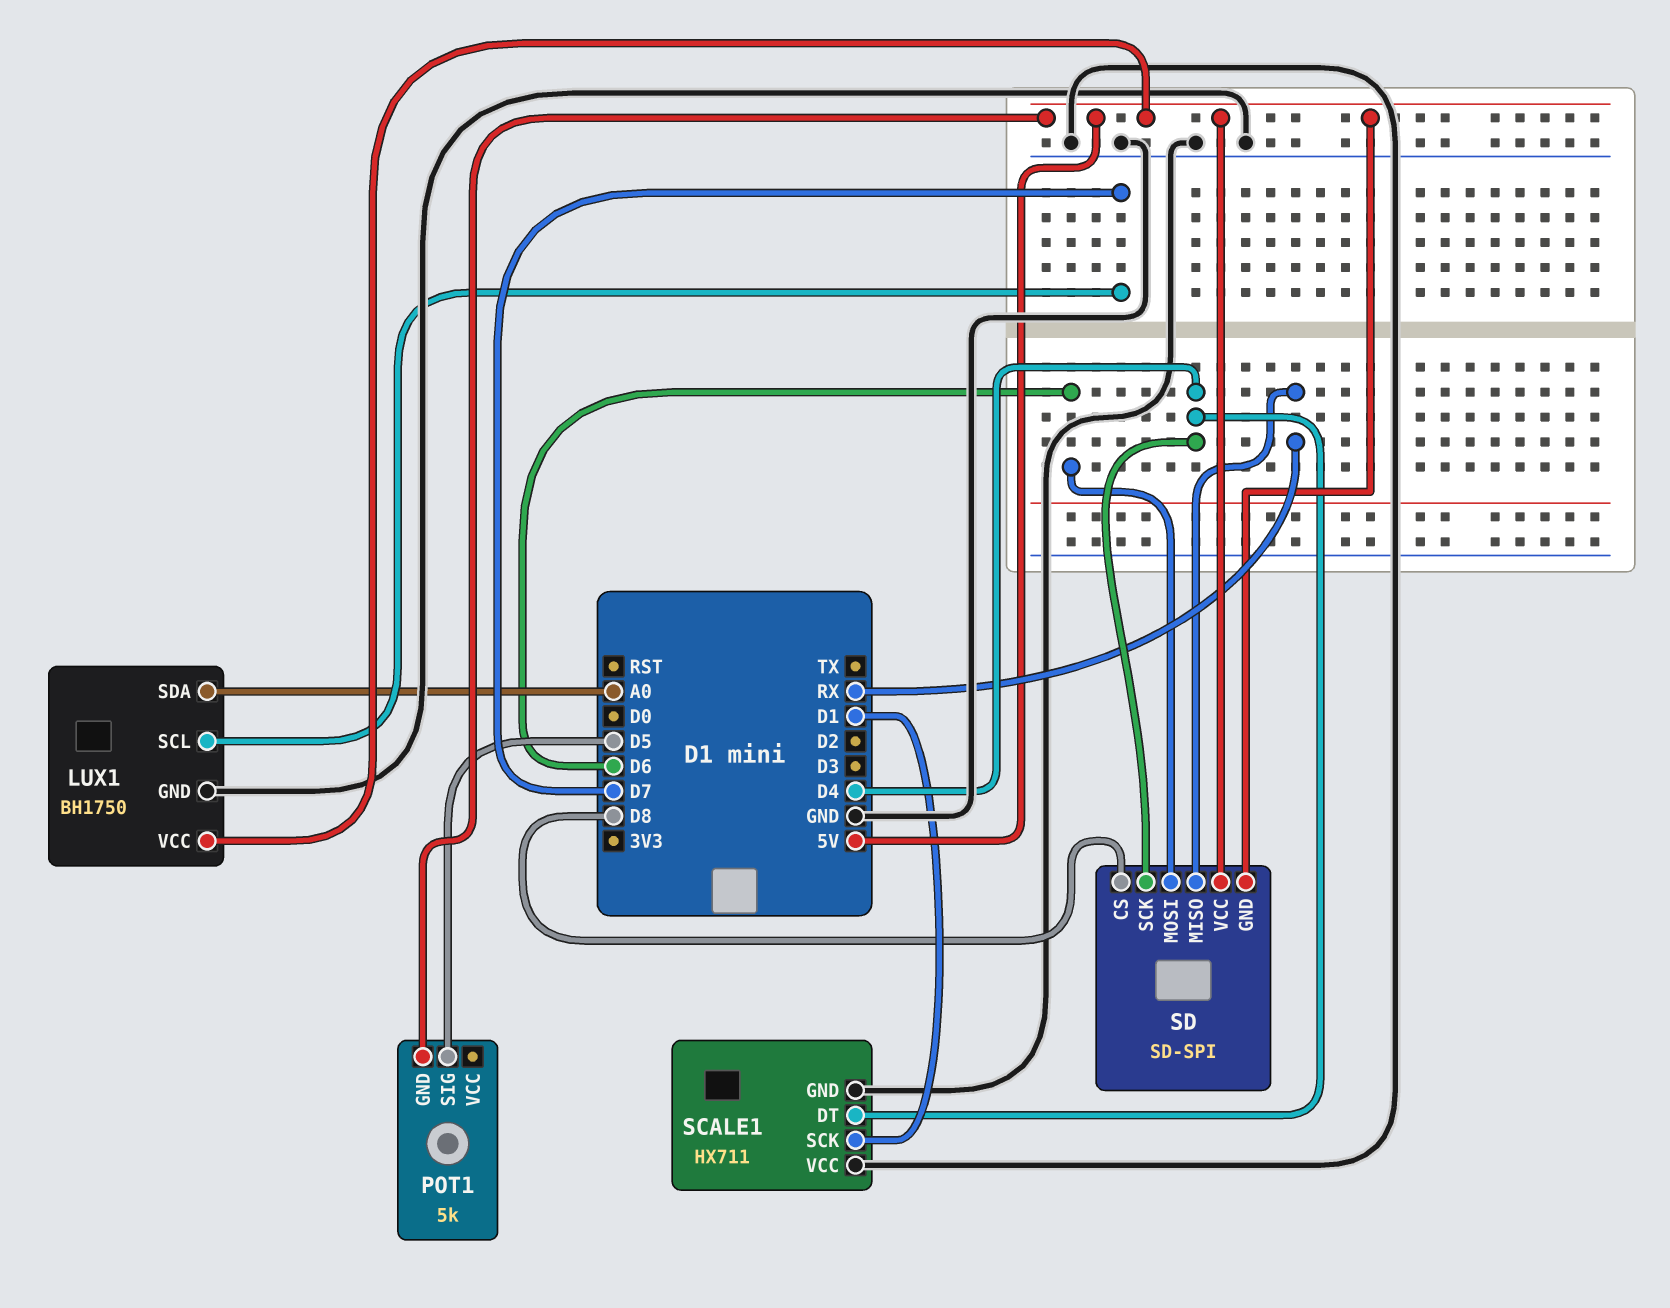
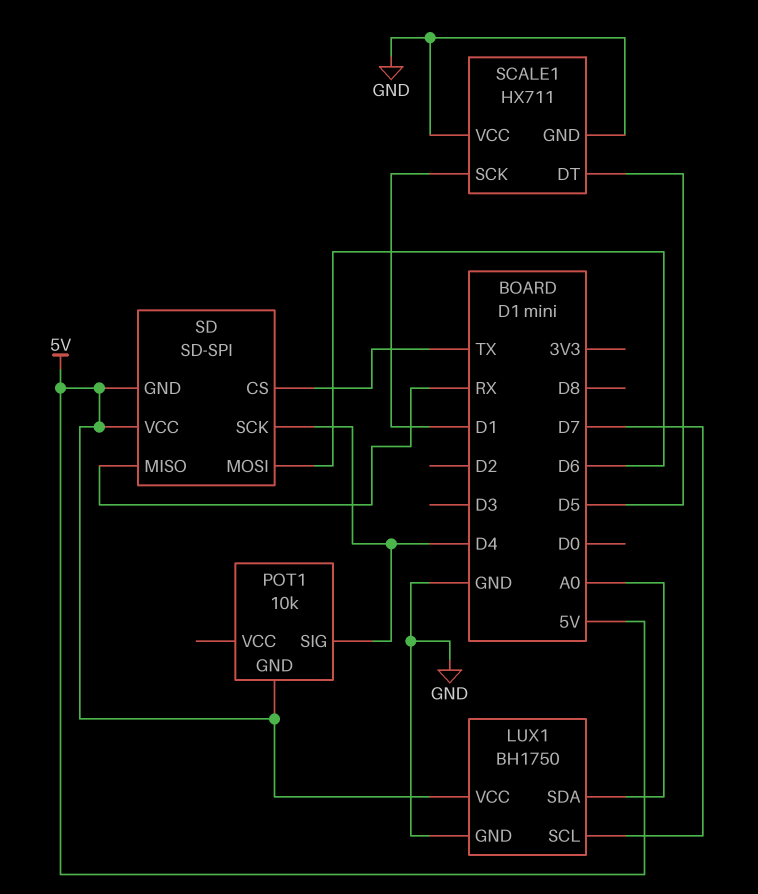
POT1: 5k -> 10k
POT1 pin SIG: D5 -> D4
SCALE1 pin DT: D4 -> D5
SD pin CS: D8 -> TX

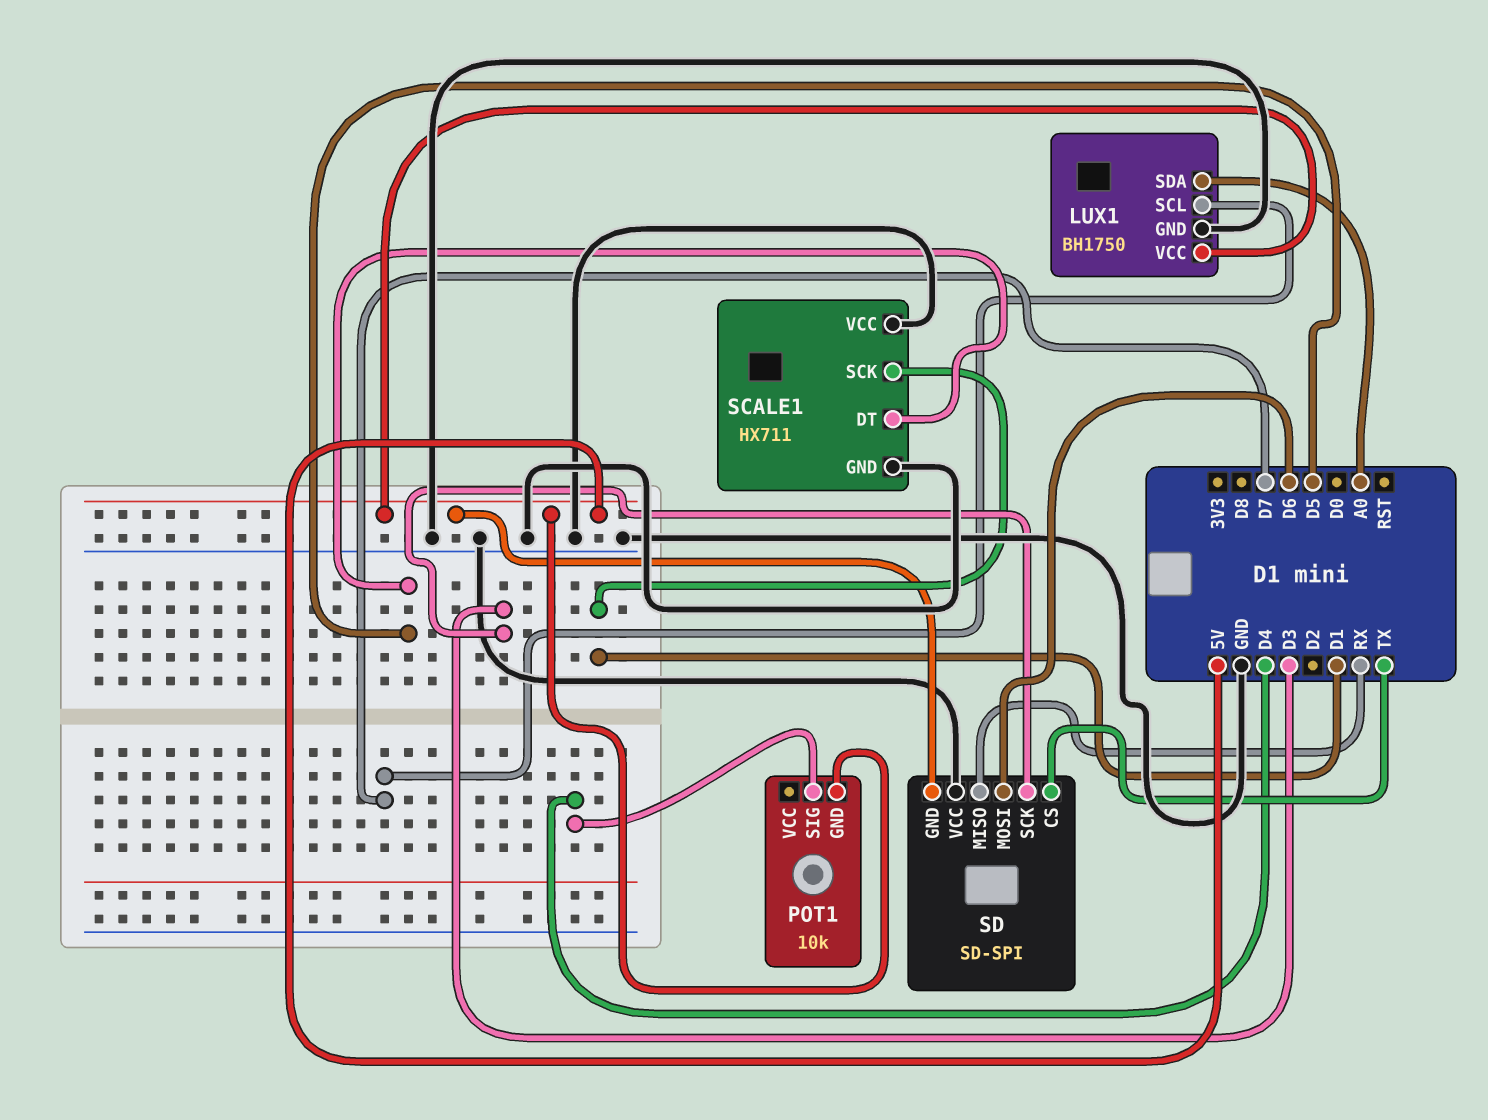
SD pin SCK: D4 -> D3
SD pin VCC: 5V -> GND

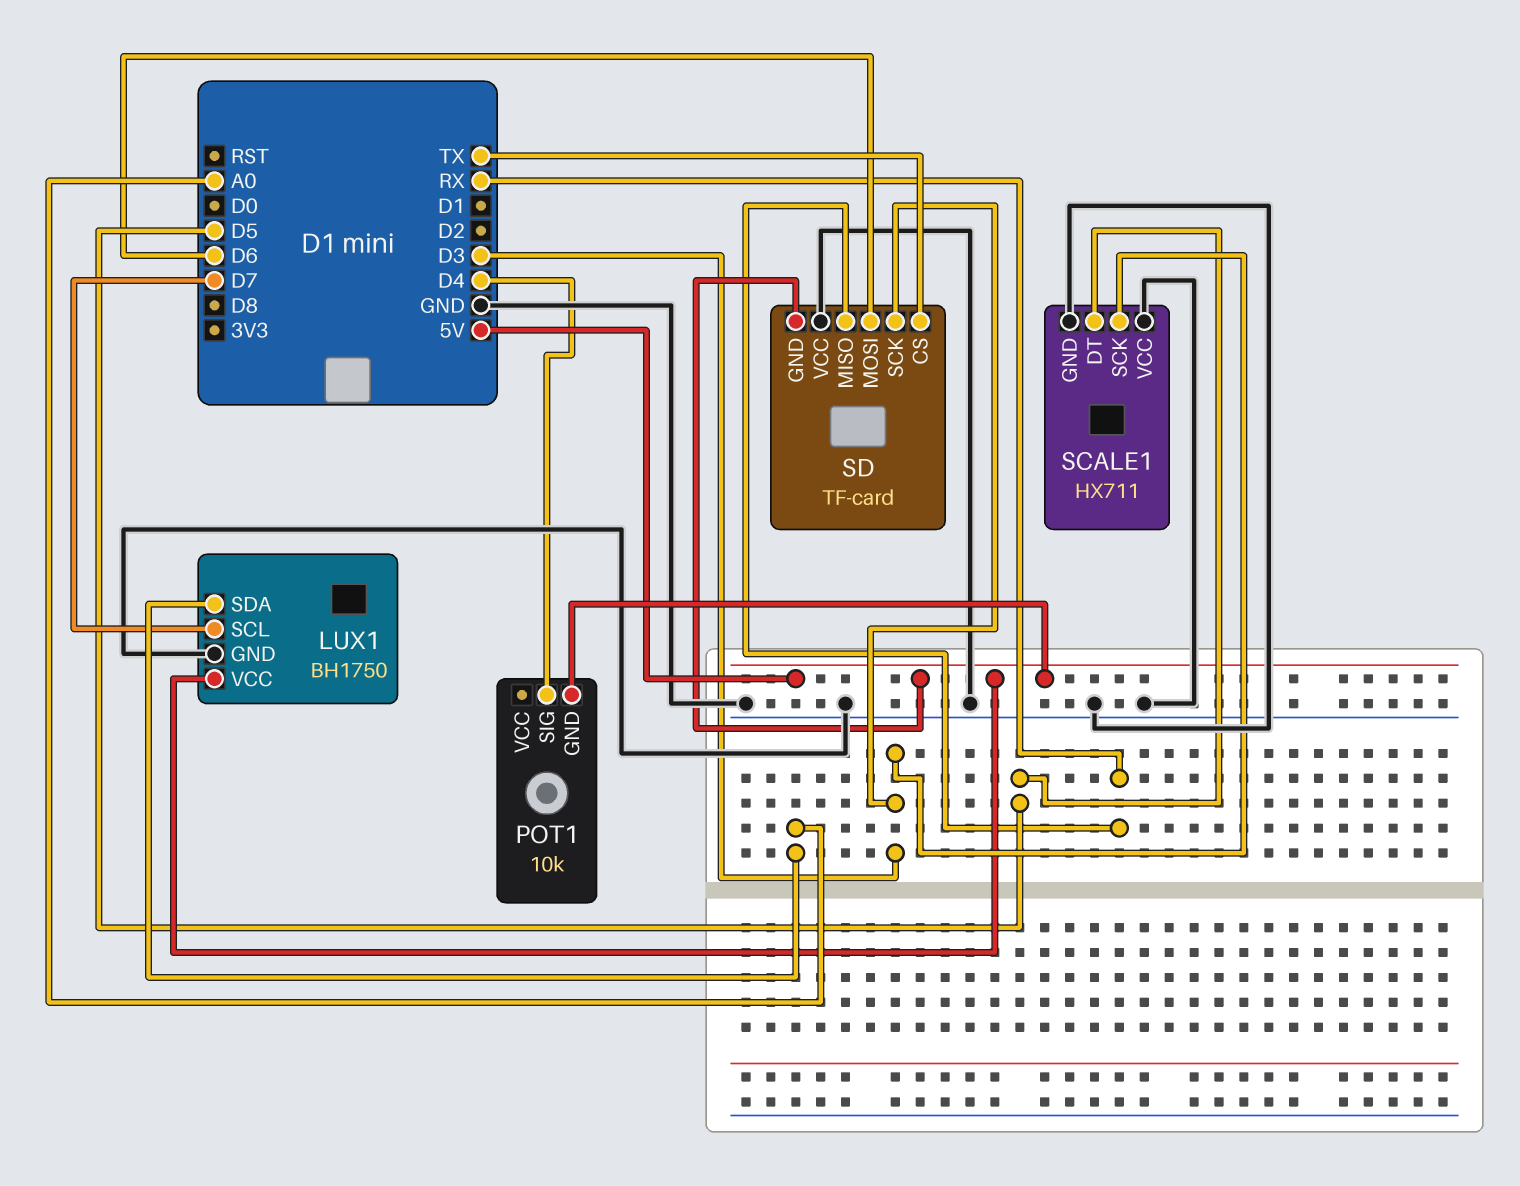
SCALE1 pin SCK: D1 -> D3
SD: SD-SPI -> TF-card

